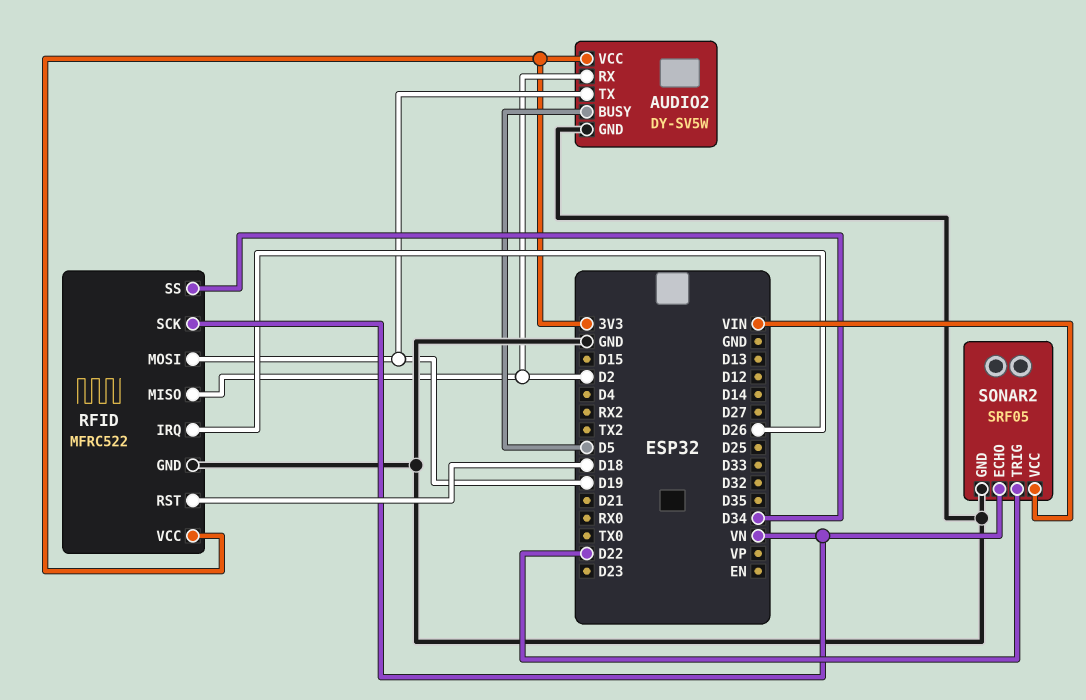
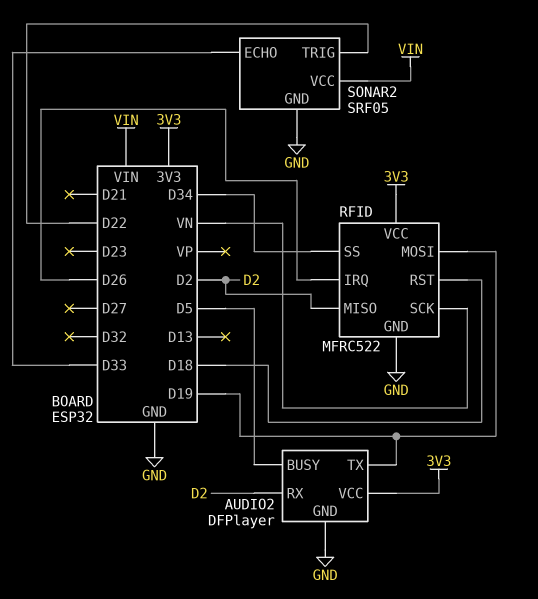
AUDIO2: DY-SV5W -> DFPlayer
SONAR2 pin ECHO: VN -> D33

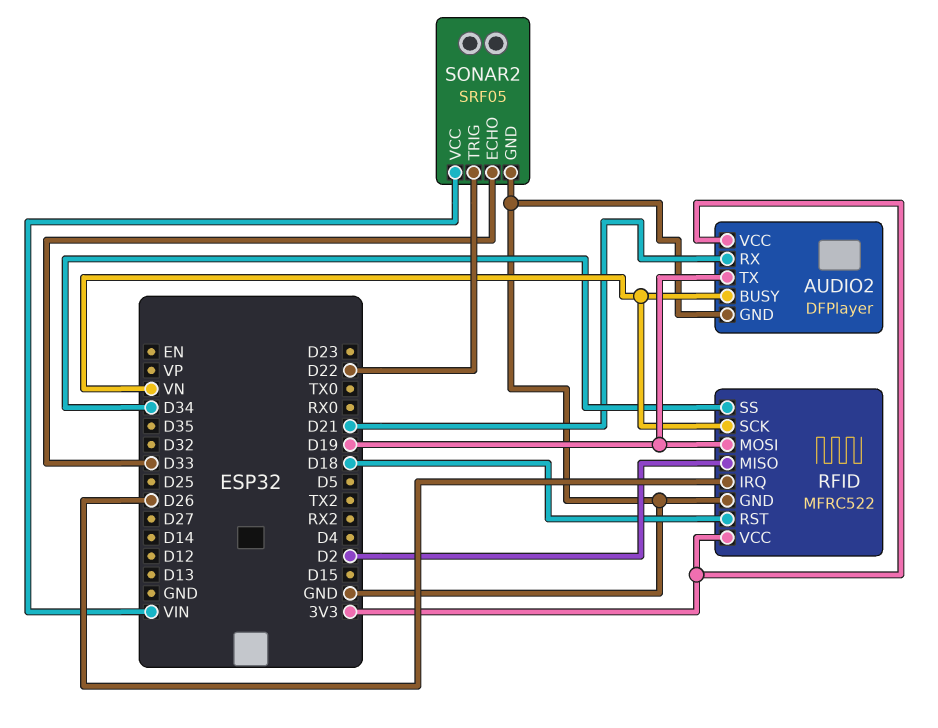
AUDIO2 pin BUSY: D5 -> VN
AUDIO2 pin RX: D2 -> D21

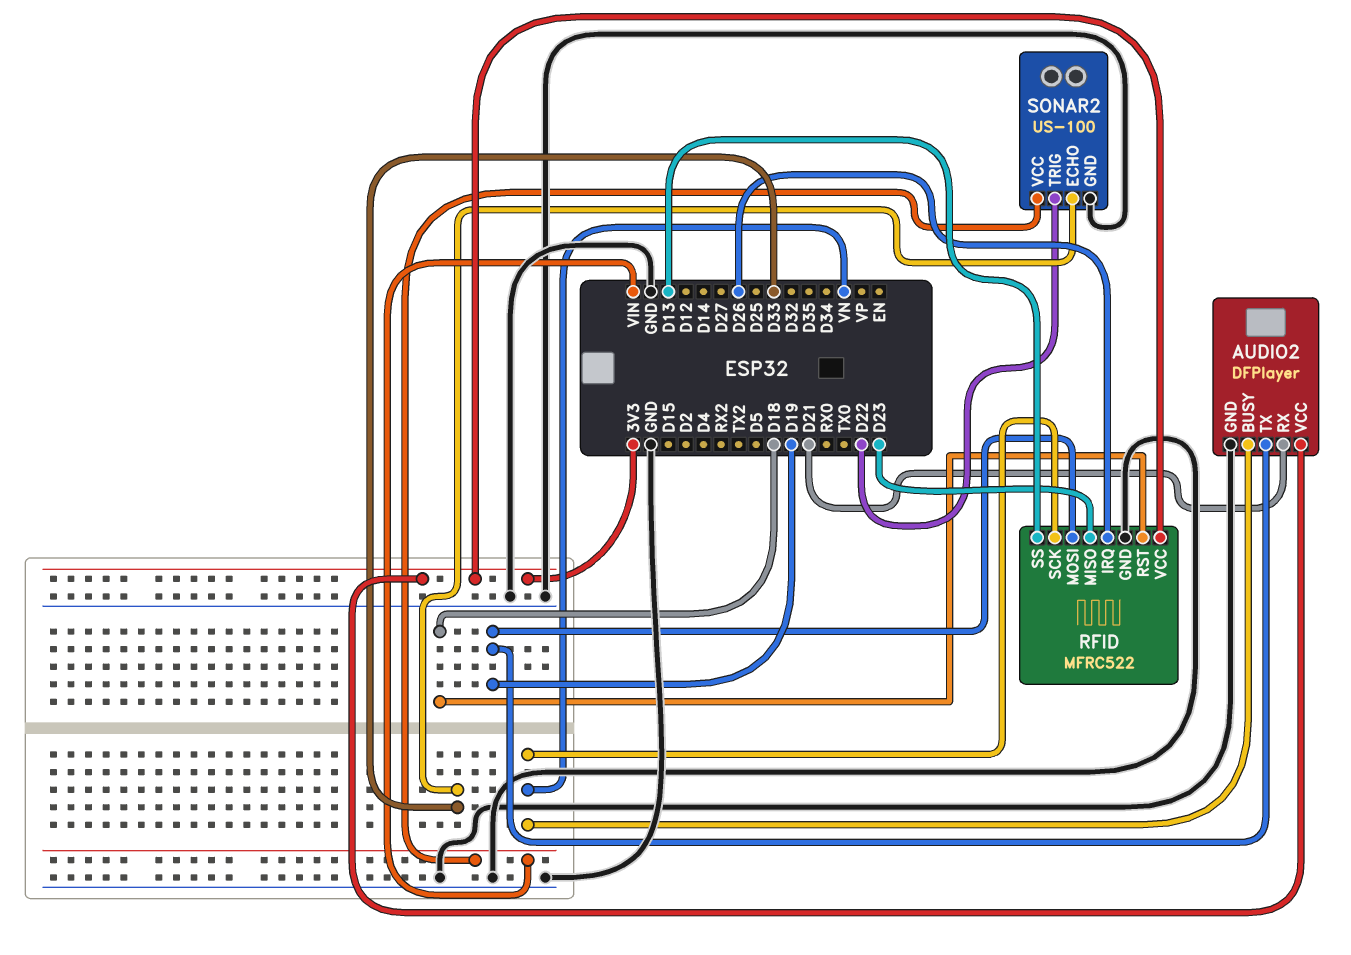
RFID pin MISO: D2 -> D23
RFID pin SS: D34 -> D13
SONAR2: SRF05 -> US-100

